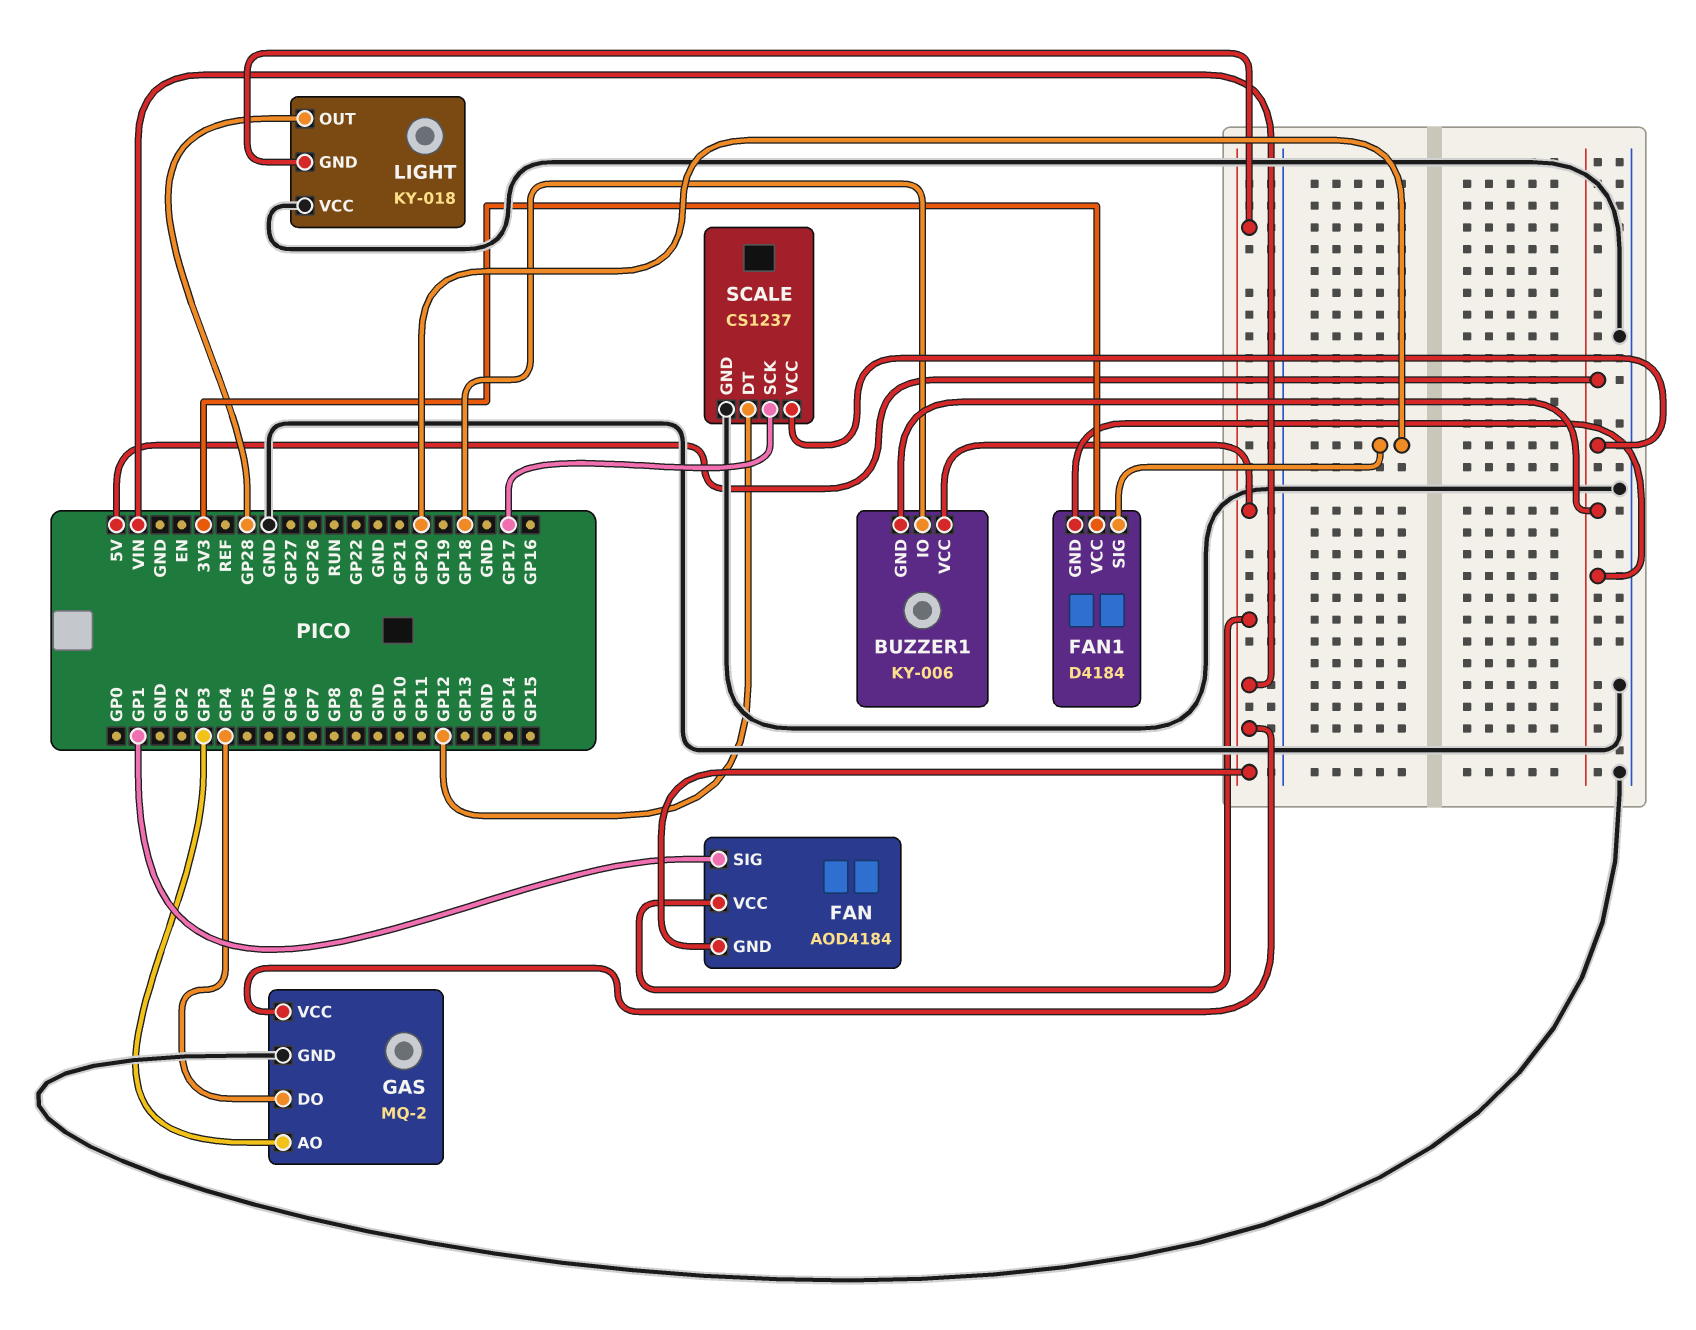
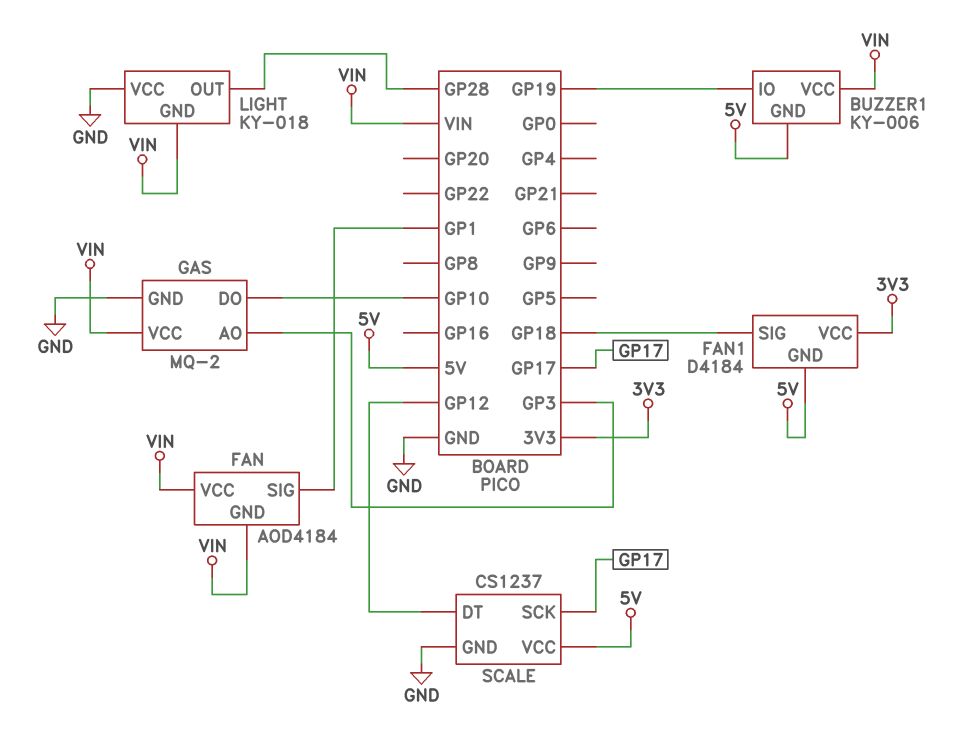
BUZZER1 pin IO: GP18 -> GP19
FAN1 pin SIG: GP20 -> GP18
GAS pin DO: GP4 -> GP10

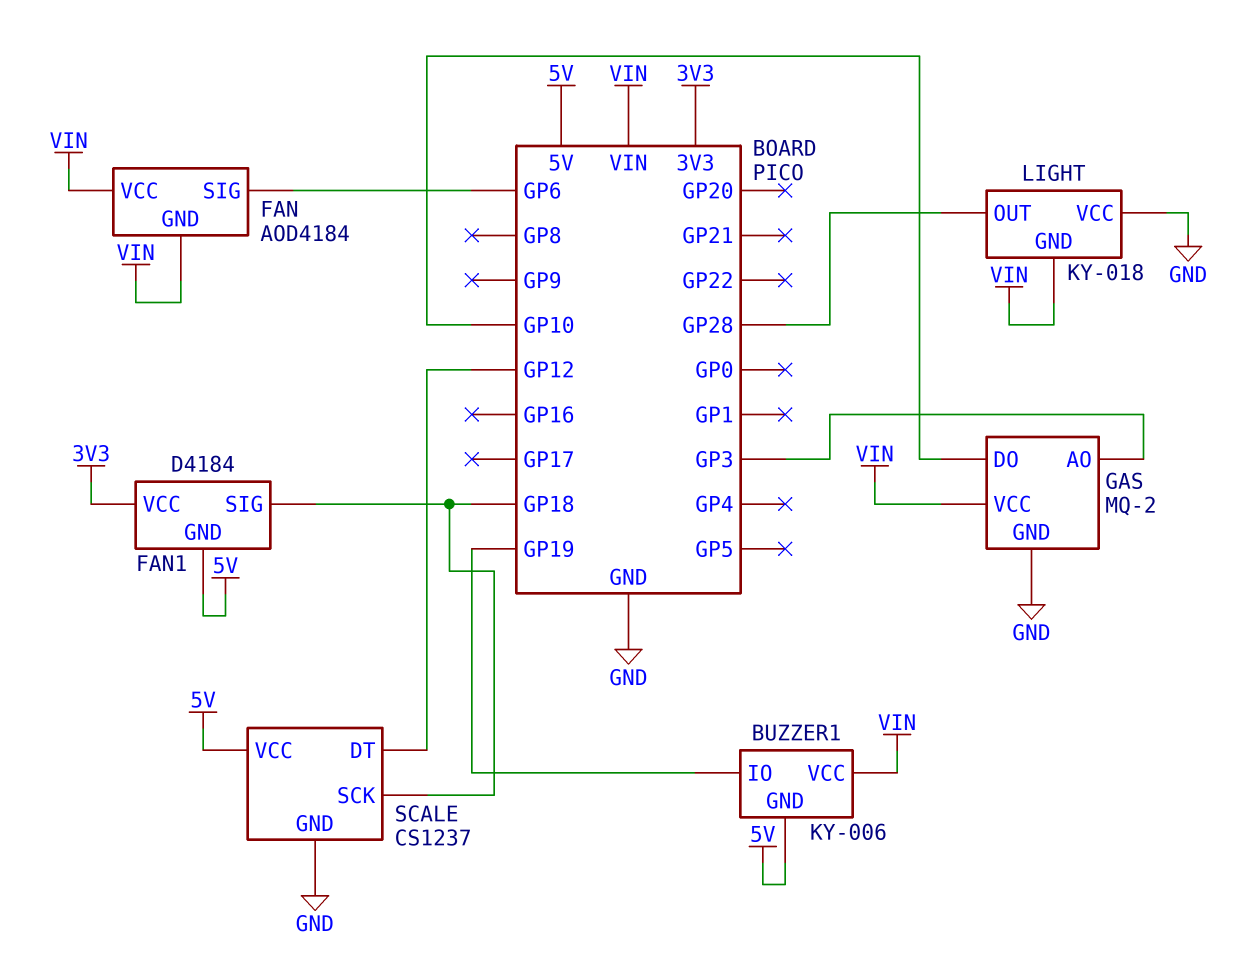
FAN pin SIG: GP1 -> GP6
SCALE pin SCK: GP17 -> GP18

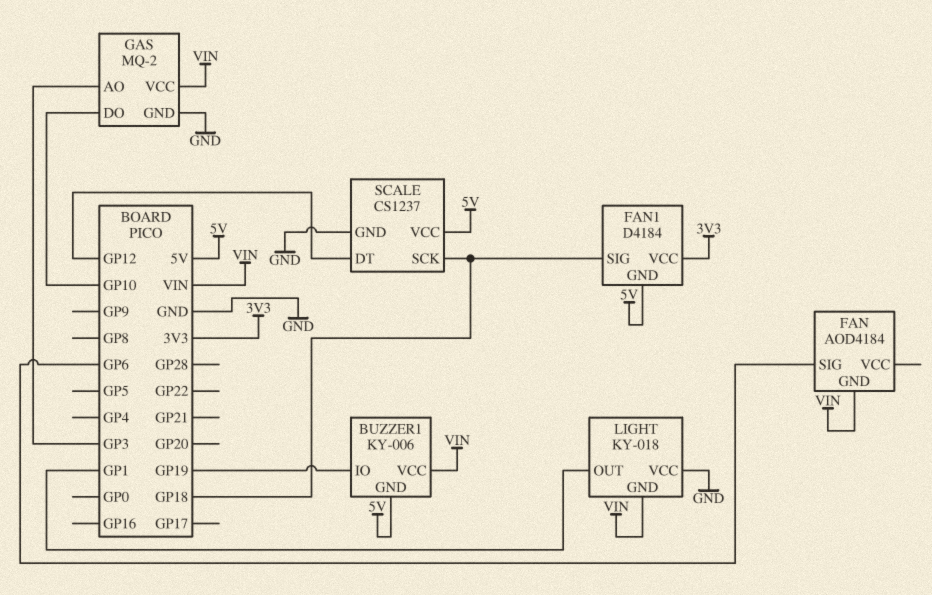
FAN pin VCC: VIN -> none
LIGHT pin OUT: GP28 -> GP1

